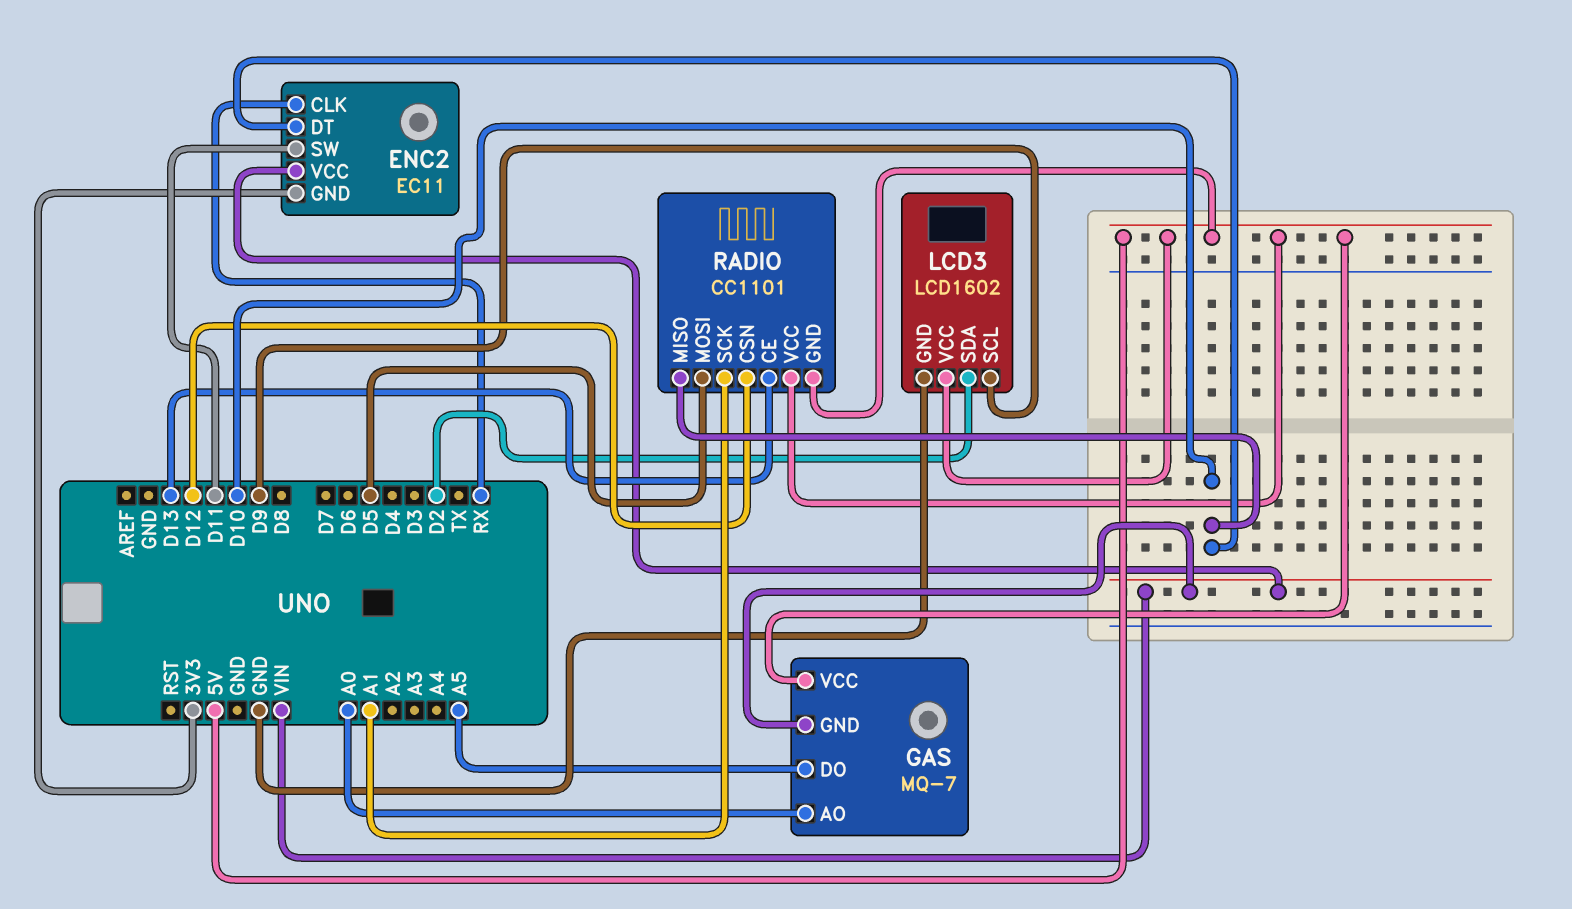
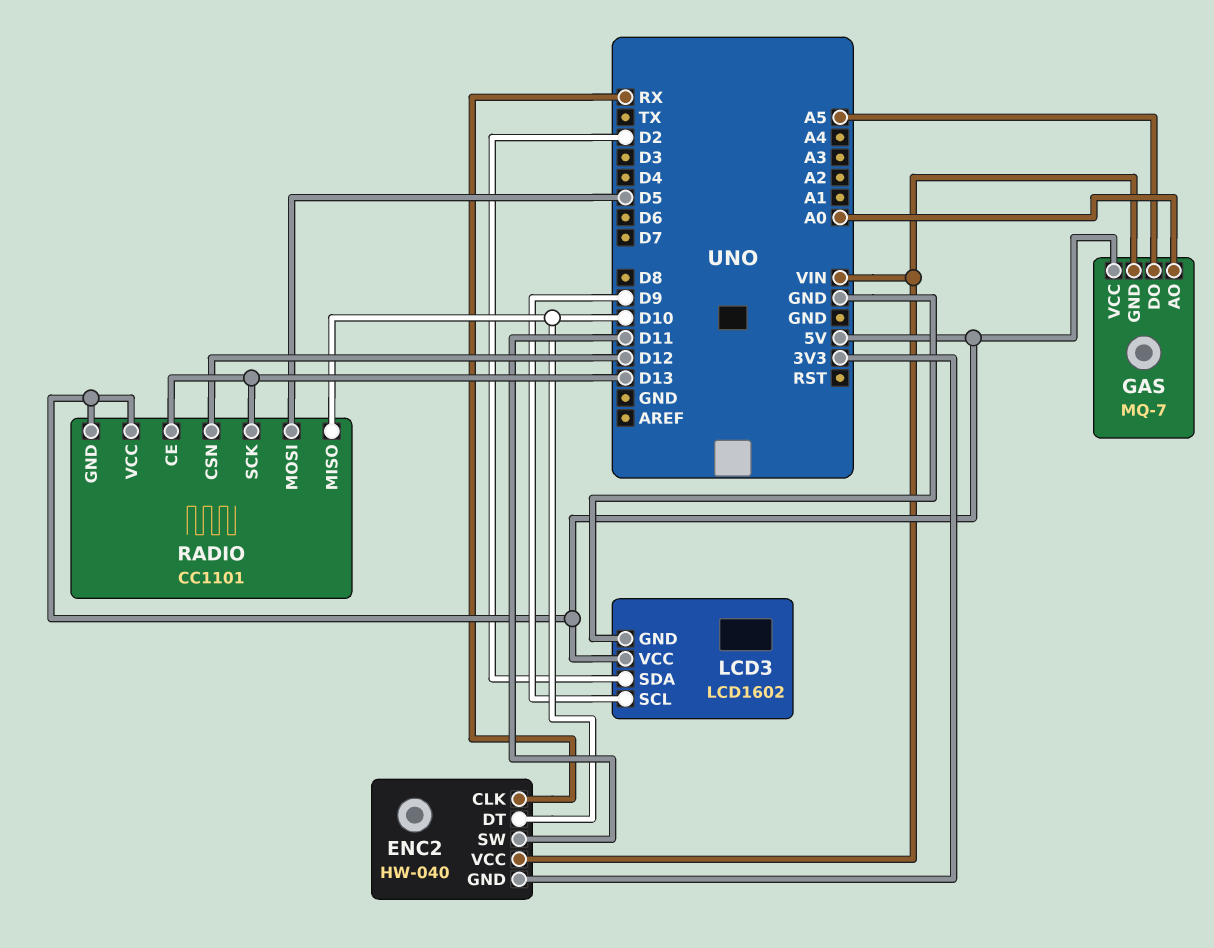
ENC2: EC11 -> HW-040
RADIO pin SCK: A1 -> D13

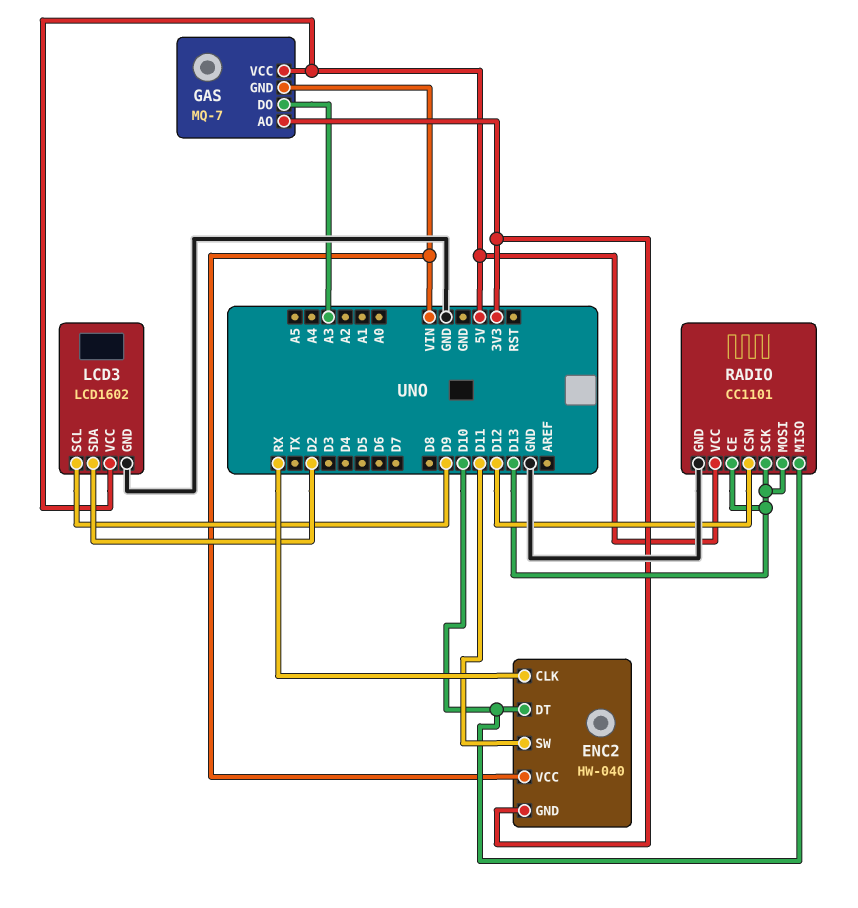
GAS pin AO: A0 -> 3V3
GAS pin DO: A5 -> A3
RADIO pin GND: 5V -> GND
RADIO pin MOSI: D5 -> D13

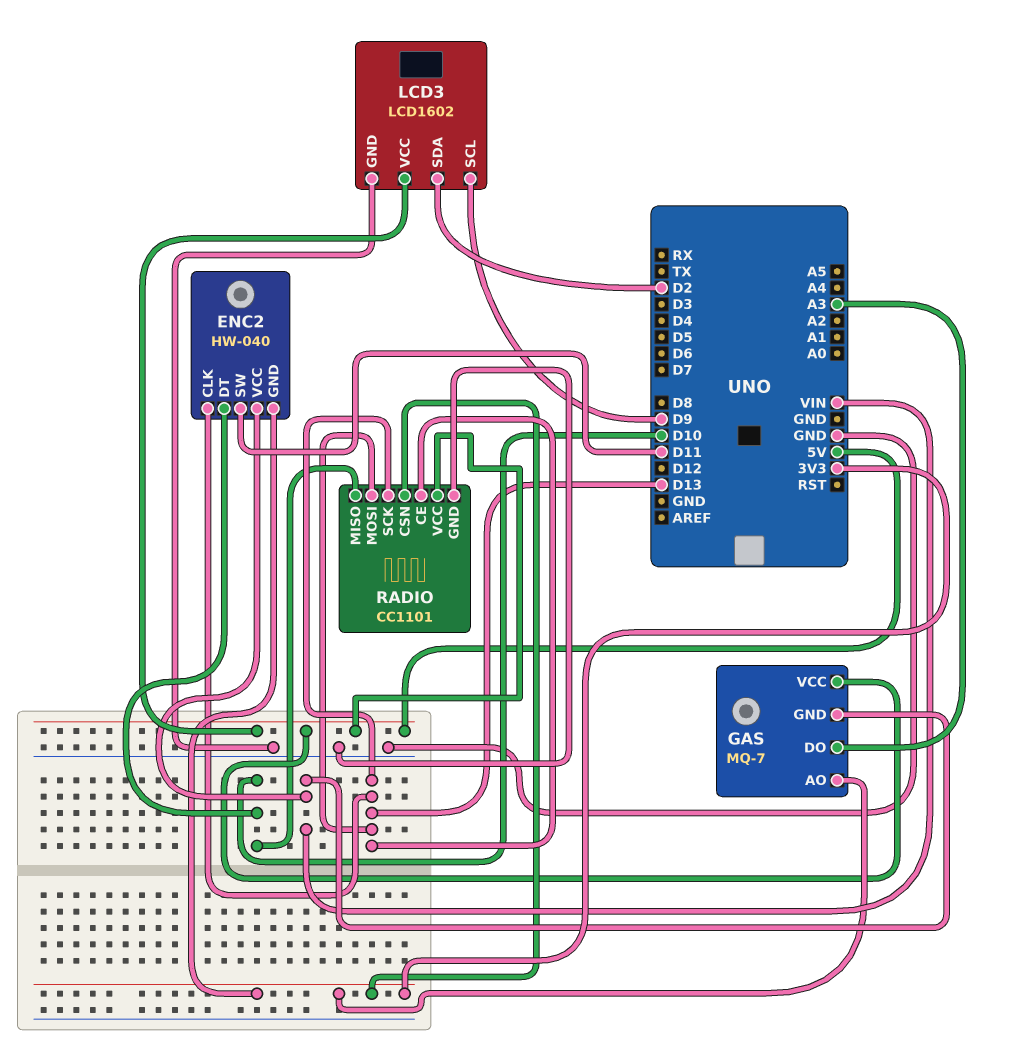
ENC2 pin CLK: RX -> D13
RADIO pin CSN: D12 -> 3V3

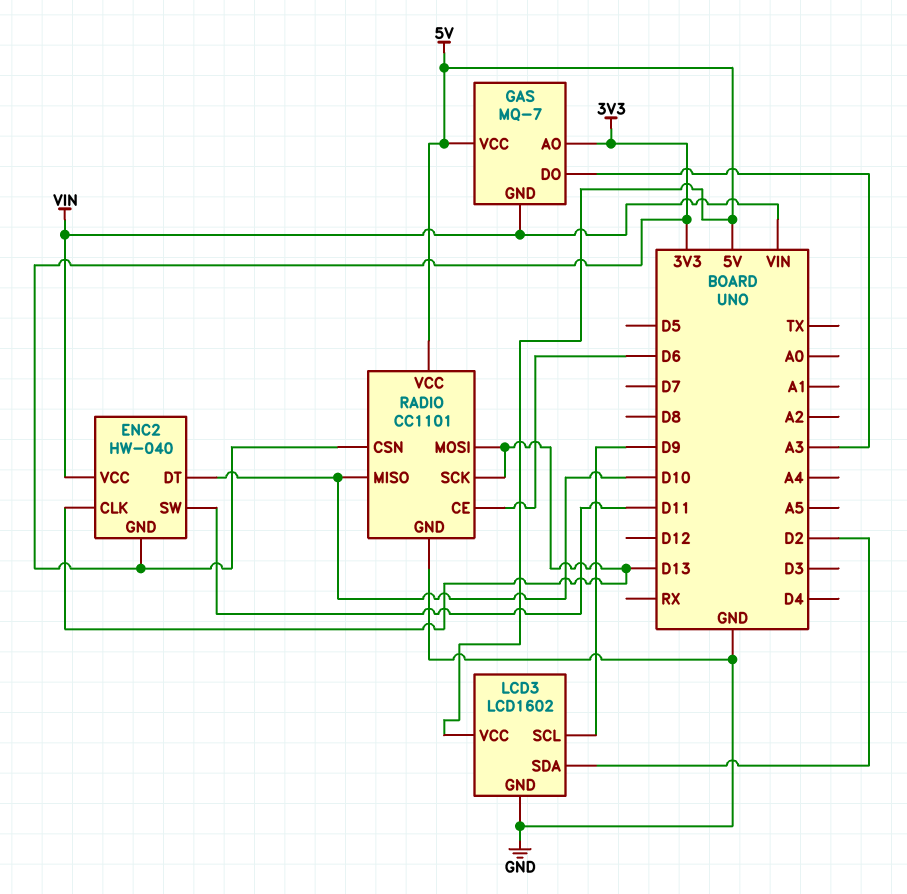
RADIO pin CE: D13 -> D6

